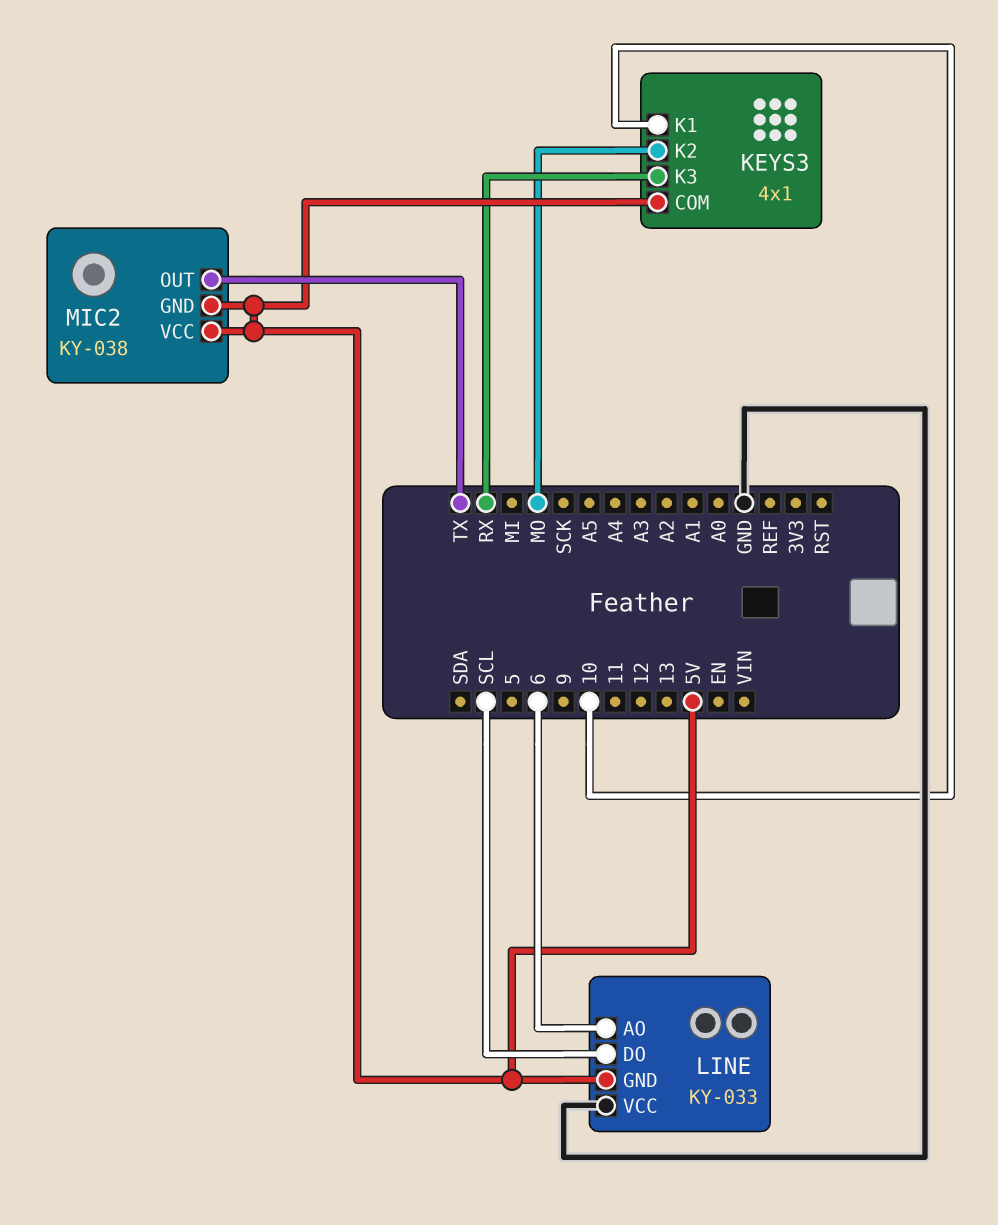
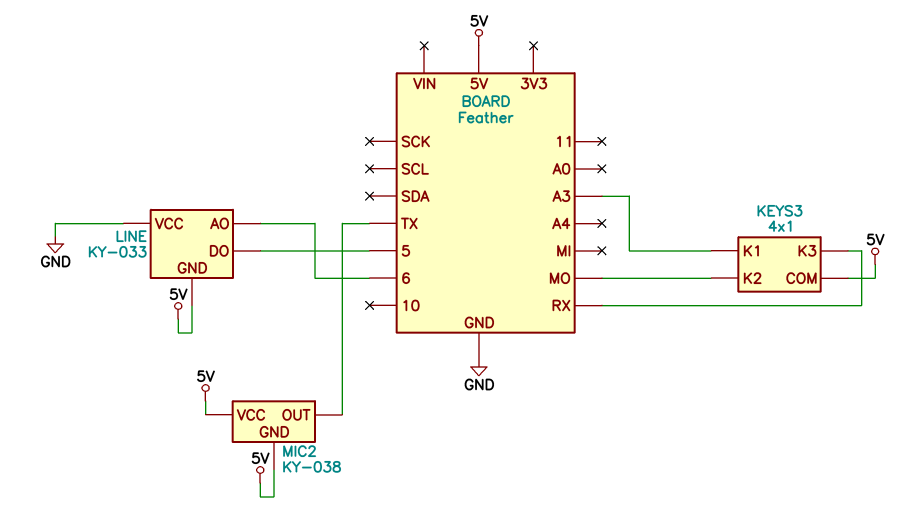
KEYS3 pin K1: 10 -> A3
LINE pin DO: SCL -> 5

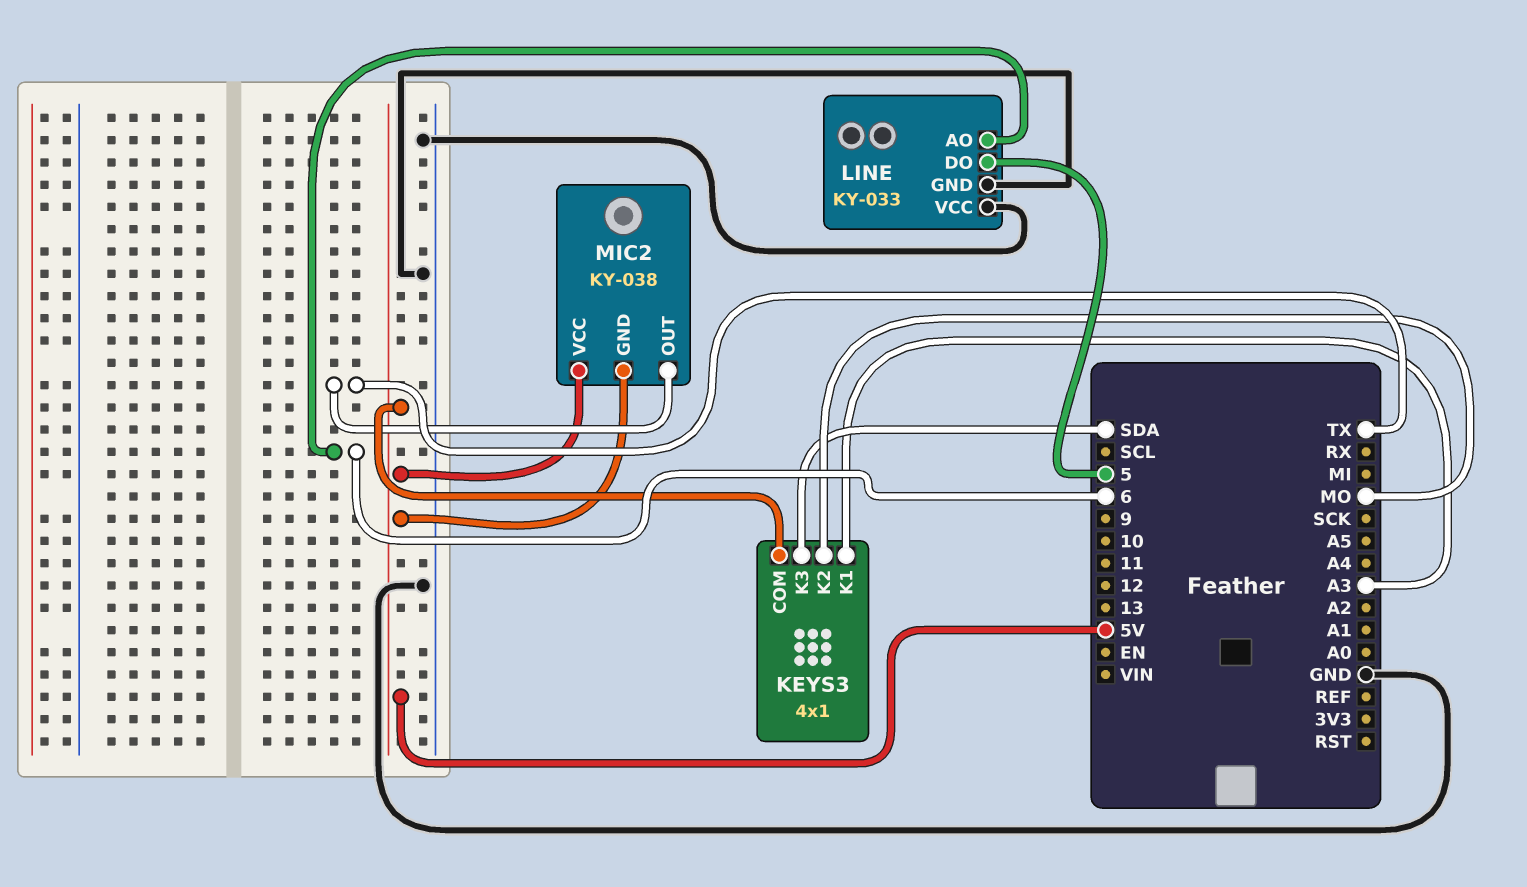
KEYS3 pin K3: RX -> SDA
LINE pin GND: 5V -> GND

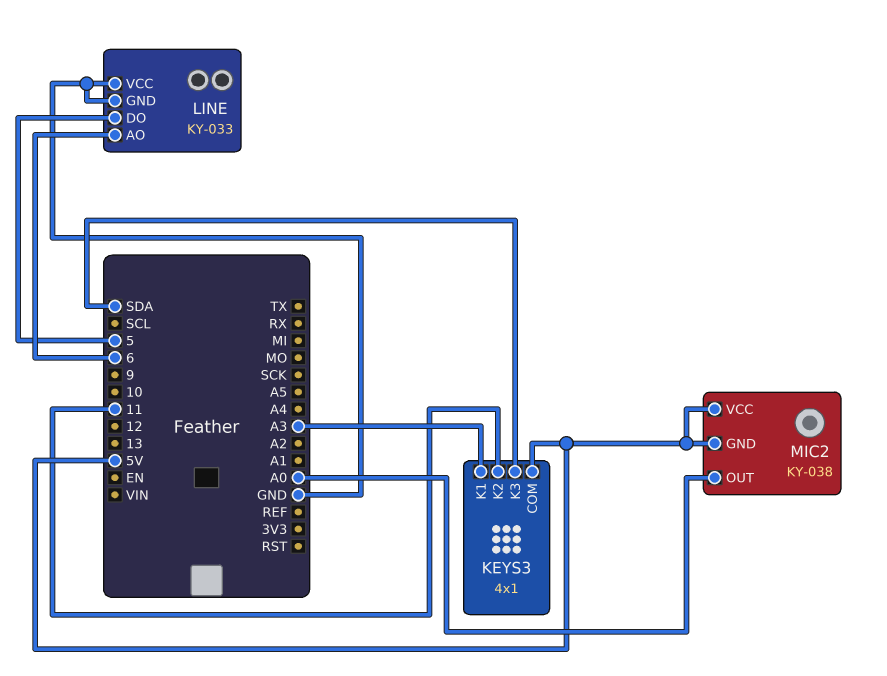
KEYS3 pin K2: MO -> 11
MIC2 pin OUT: TX -> A0

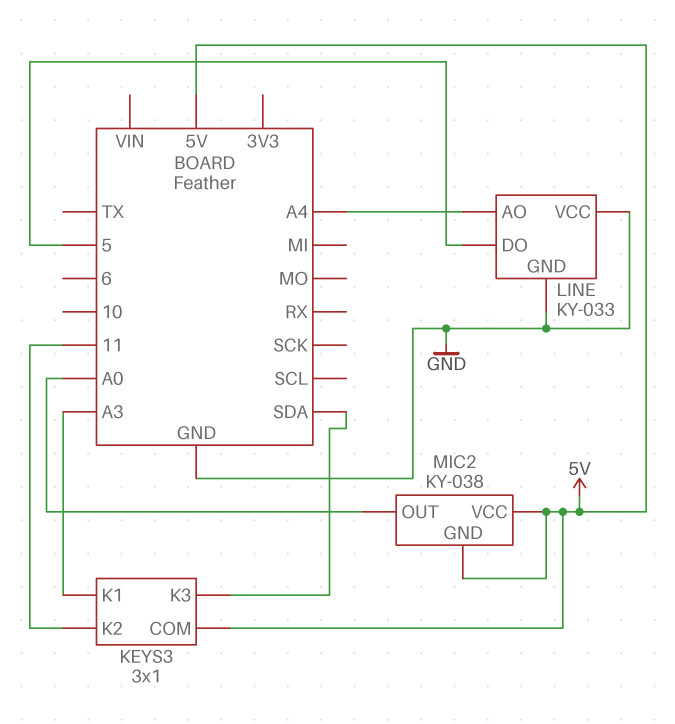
KEYS3: 4x1 -> 3x1
LINE pin AO: 6 -> A4

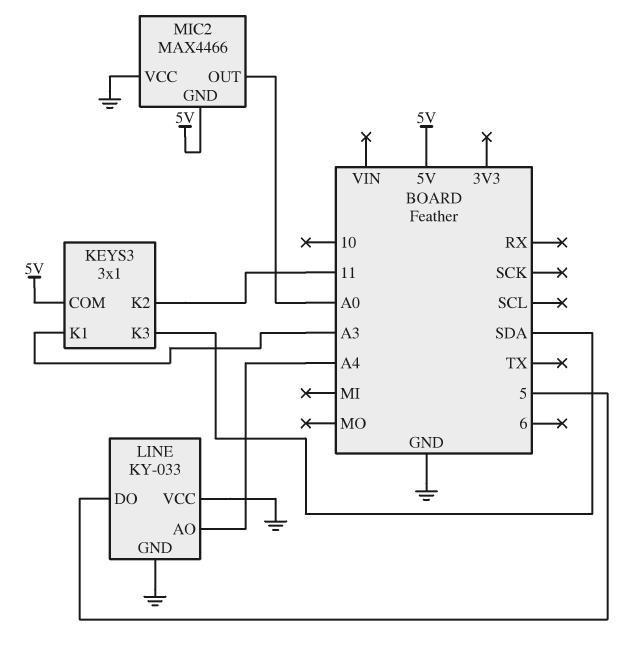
MIC2: KY-038 -> MAX4466
MIC2 pin VCC: 5V -> GND

